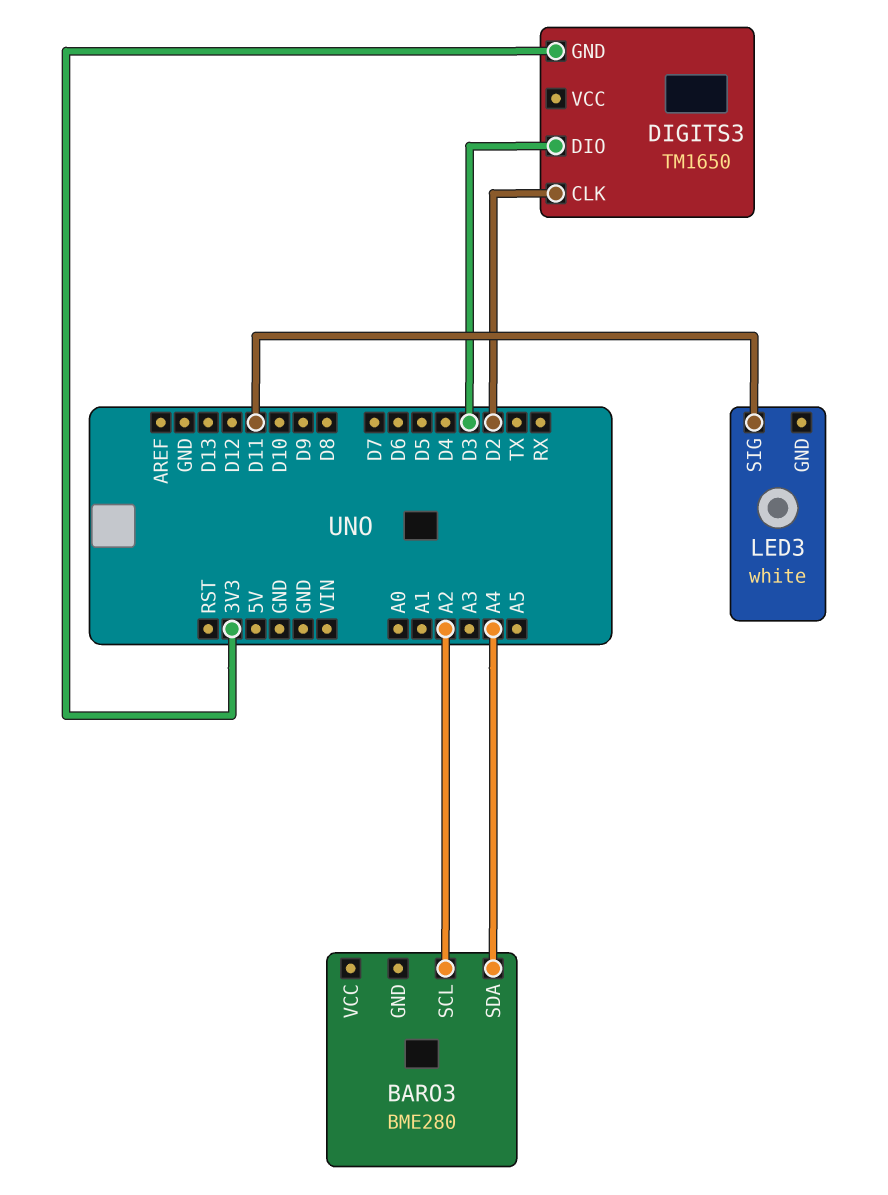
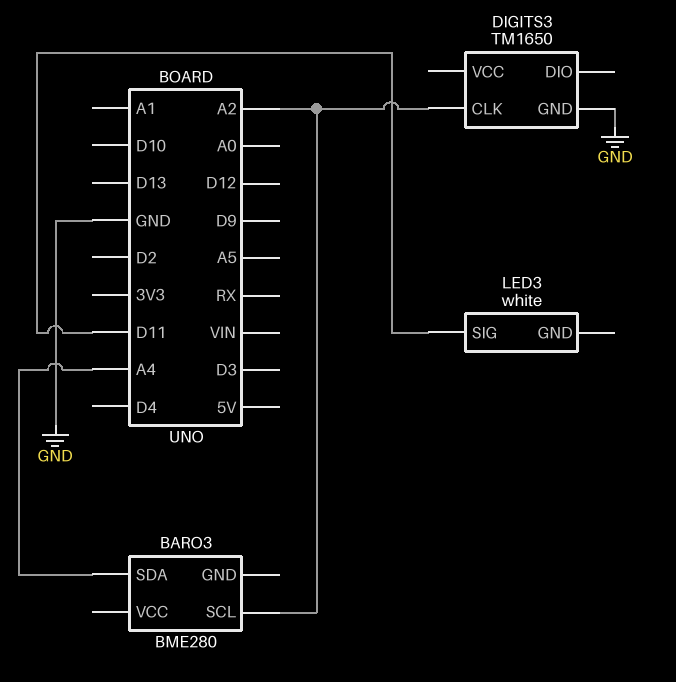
DIGITS3 pin CLK: D2 -> A2
DIGITS3 pin DIO: D3 -> none
DIGITS3 pin GND: 3V3 -> GND

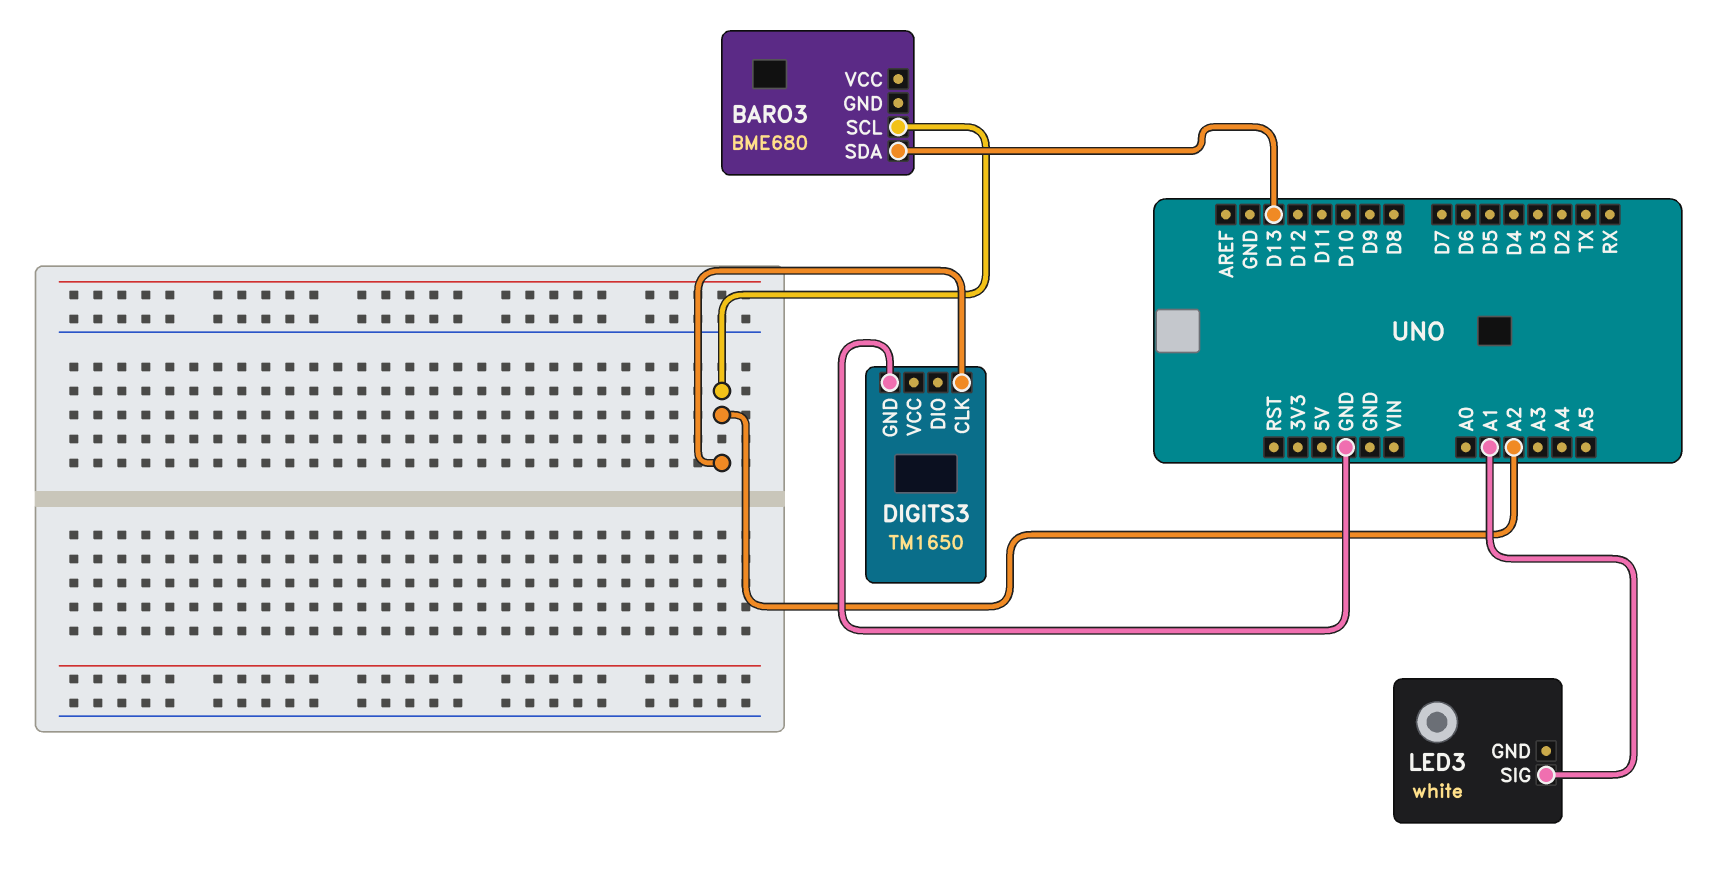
BARO3: BME280 -> BME680
BARO3 pin SDA: A4 -> D13
LED3 pin SIG: D11 -> A1

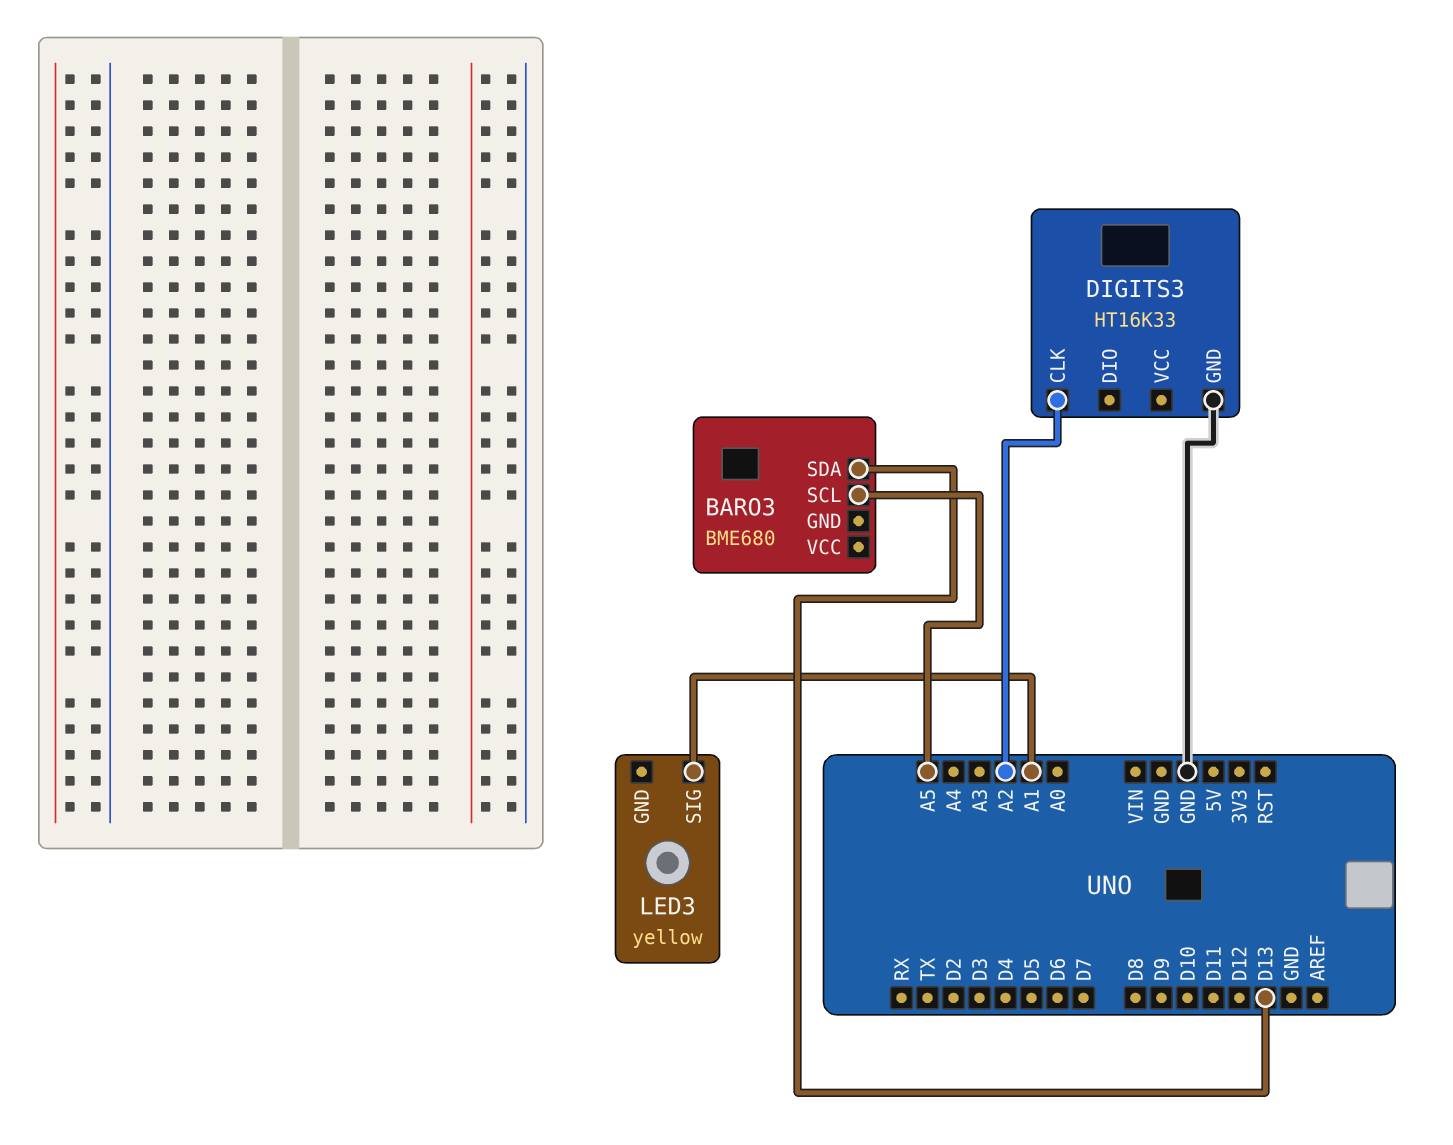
BARO3 pin SCL: A2 -> A5
DIGITS3: TM1650 -> HT16K33
LED3: white -> yellow

